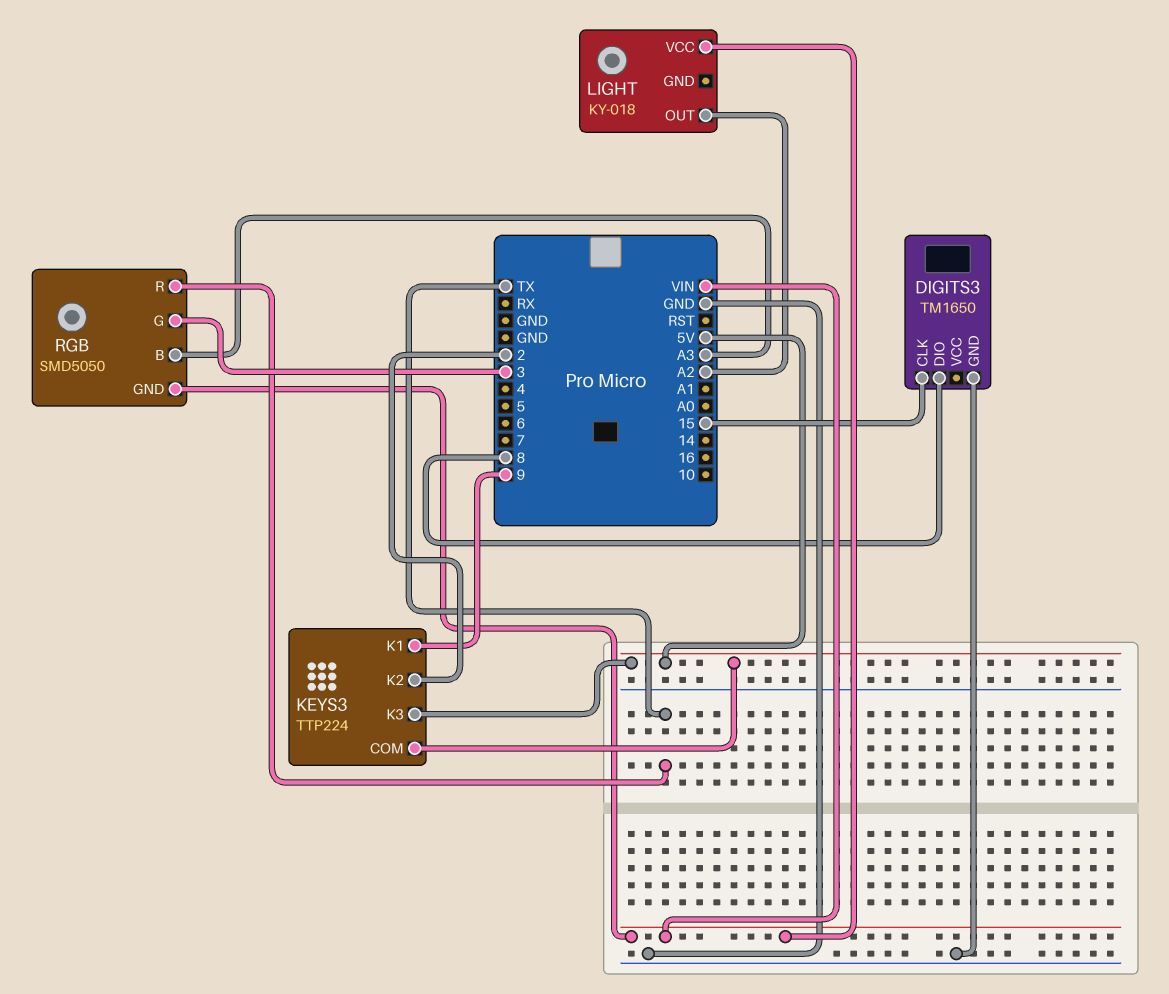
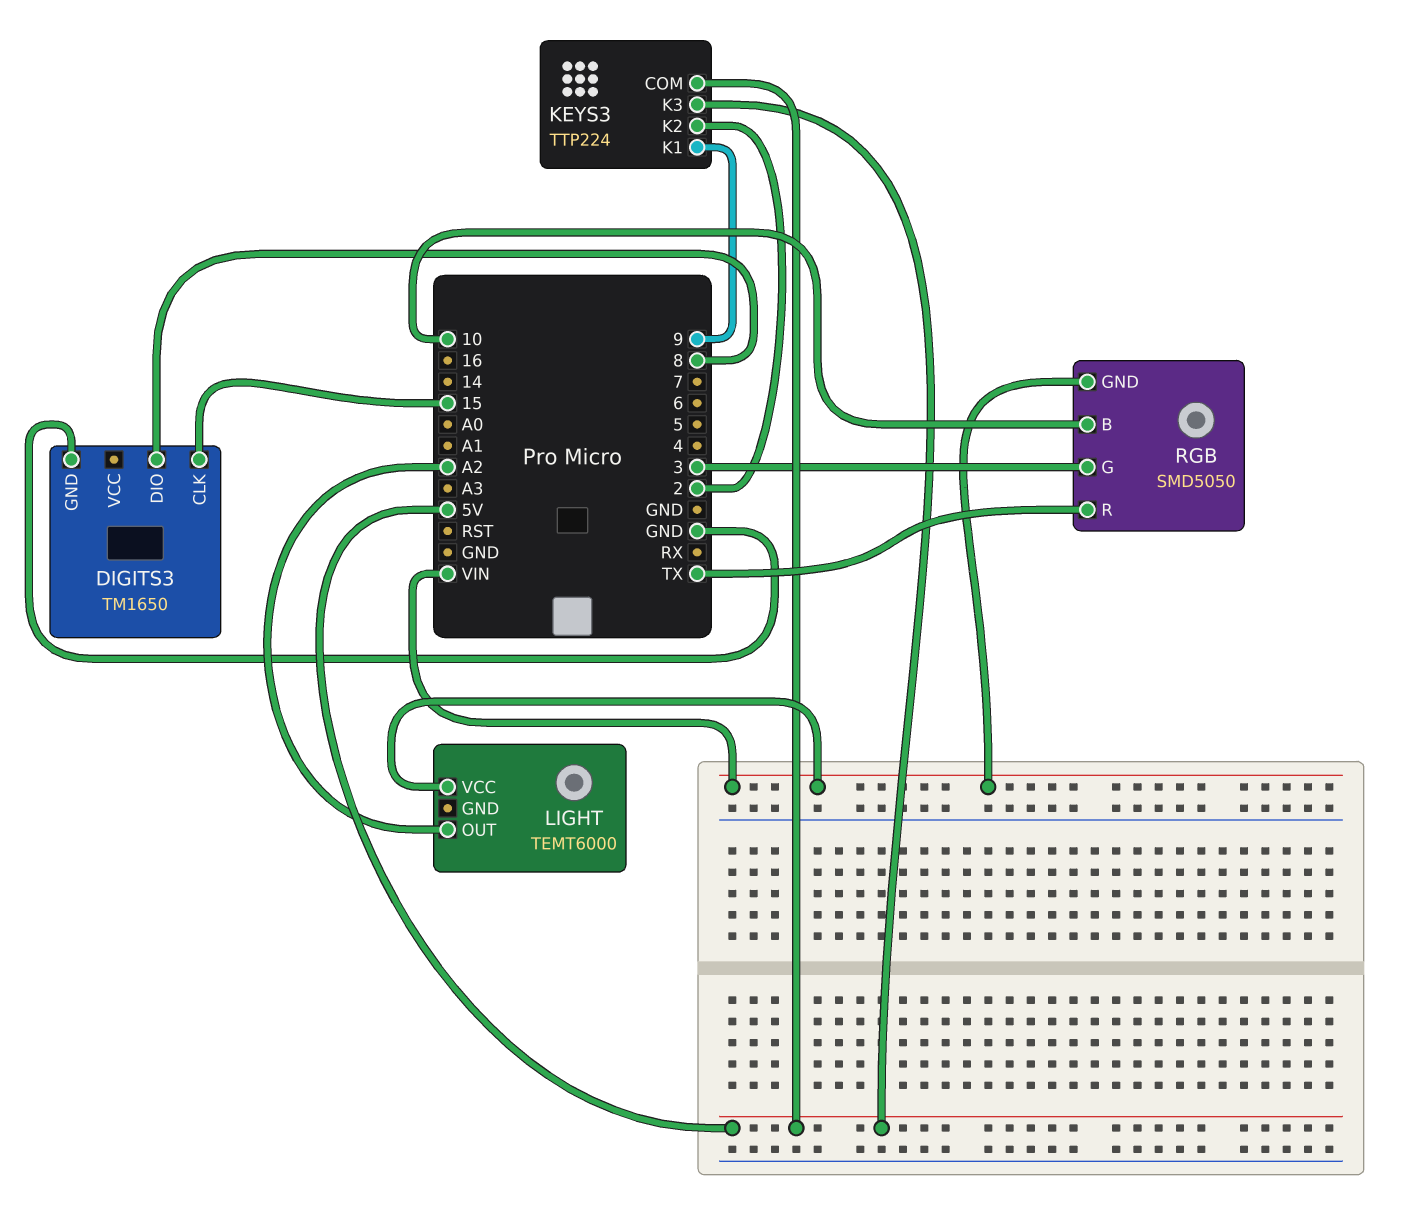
LIGHT: KY-018 -> TEMT6000
RGB pin B: A3 -> 10

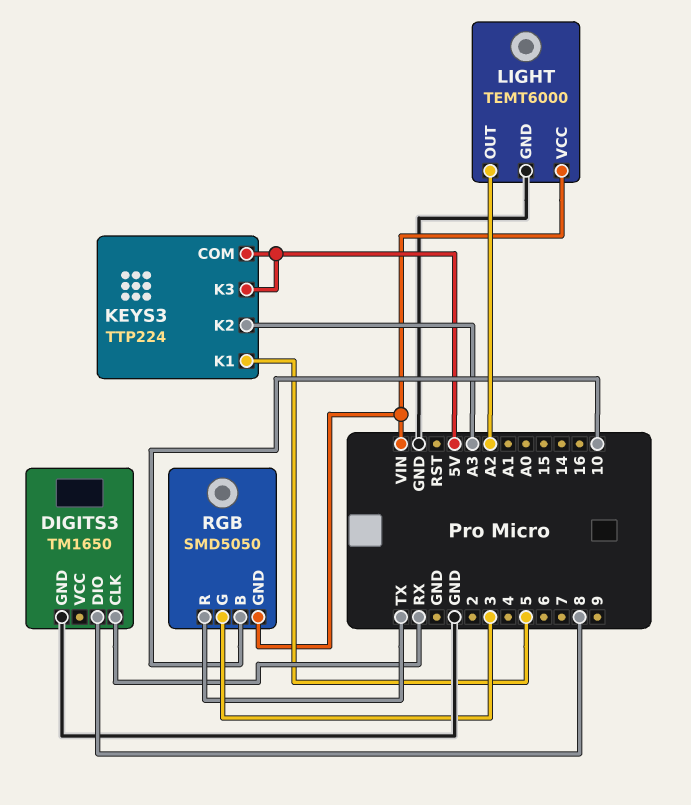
DIGITS3 pin CLK: 15 -> RX
KEYS3 pin K1: 9 -> 5
KEYS3 pin K2: 2 -> A3
LIGHT pin GND: none -> GND

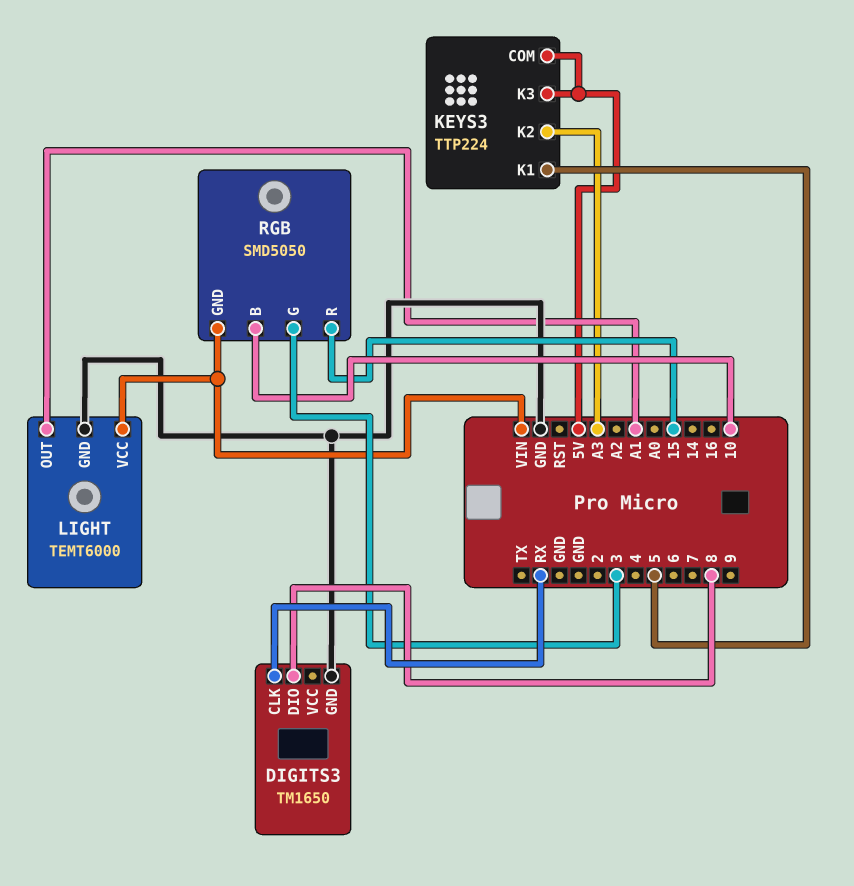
LIGHT pin OUT: A2 -> A1
RGB pin R: TX -> 15

